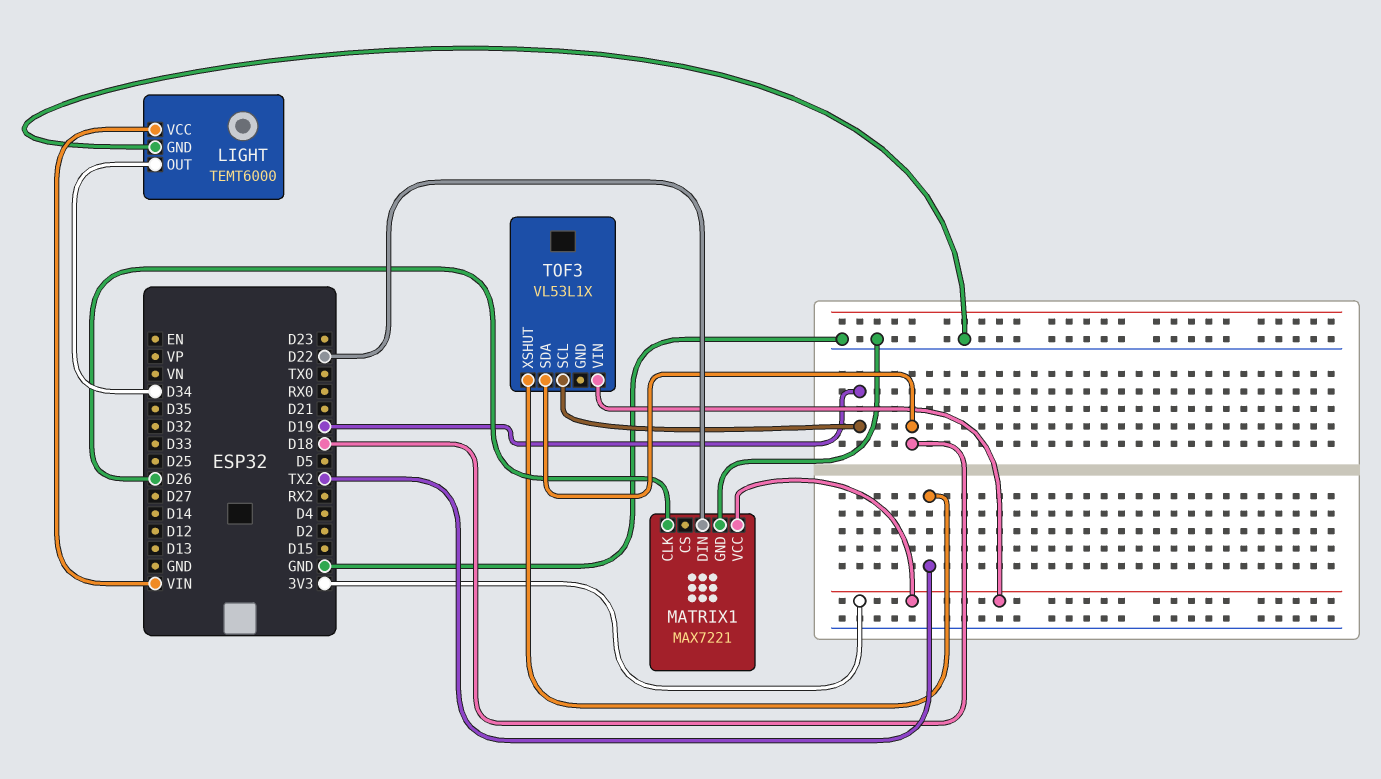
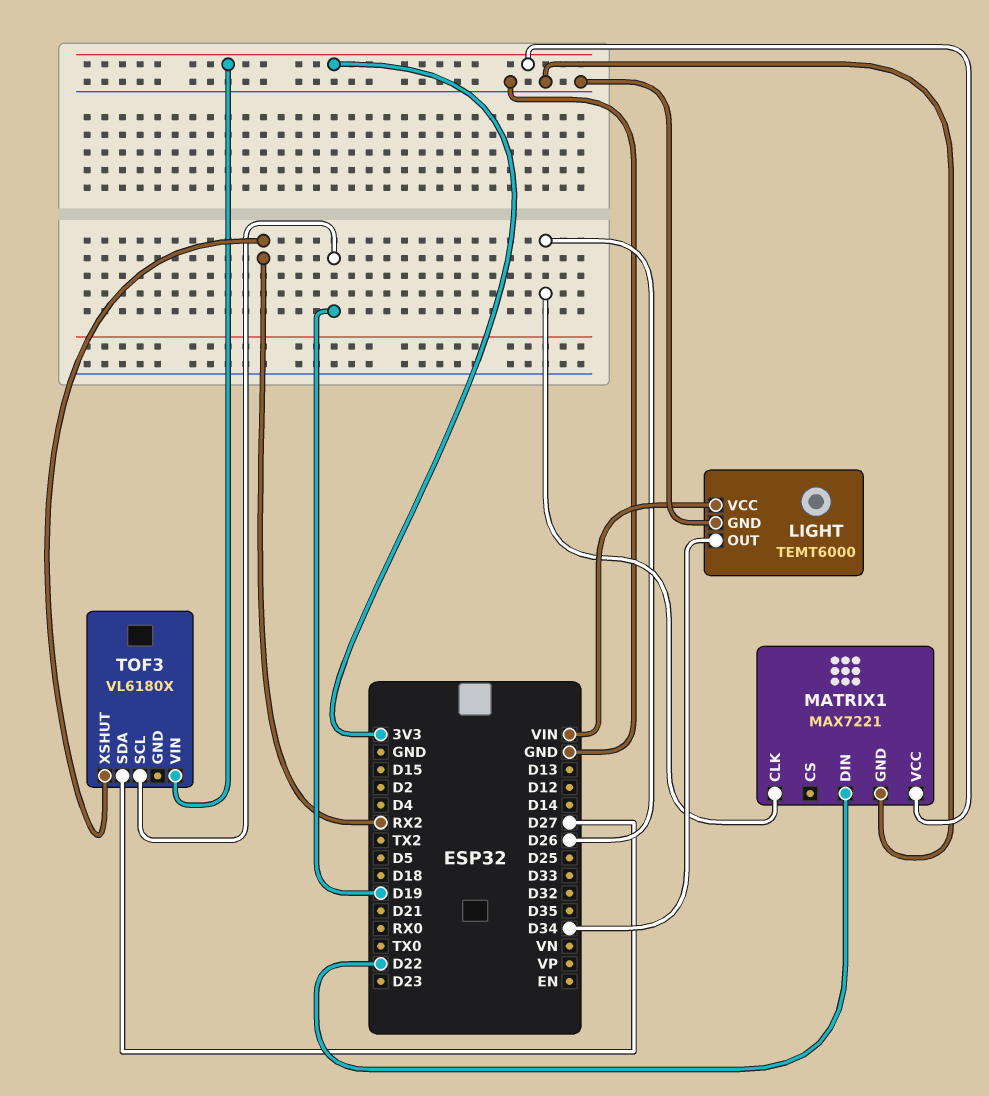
TOF3: VL53L1X -> VL6180X
TOF3 pin SDA: D18 -> D27
TOF3 pin XSHUT: TX2 -> RX2

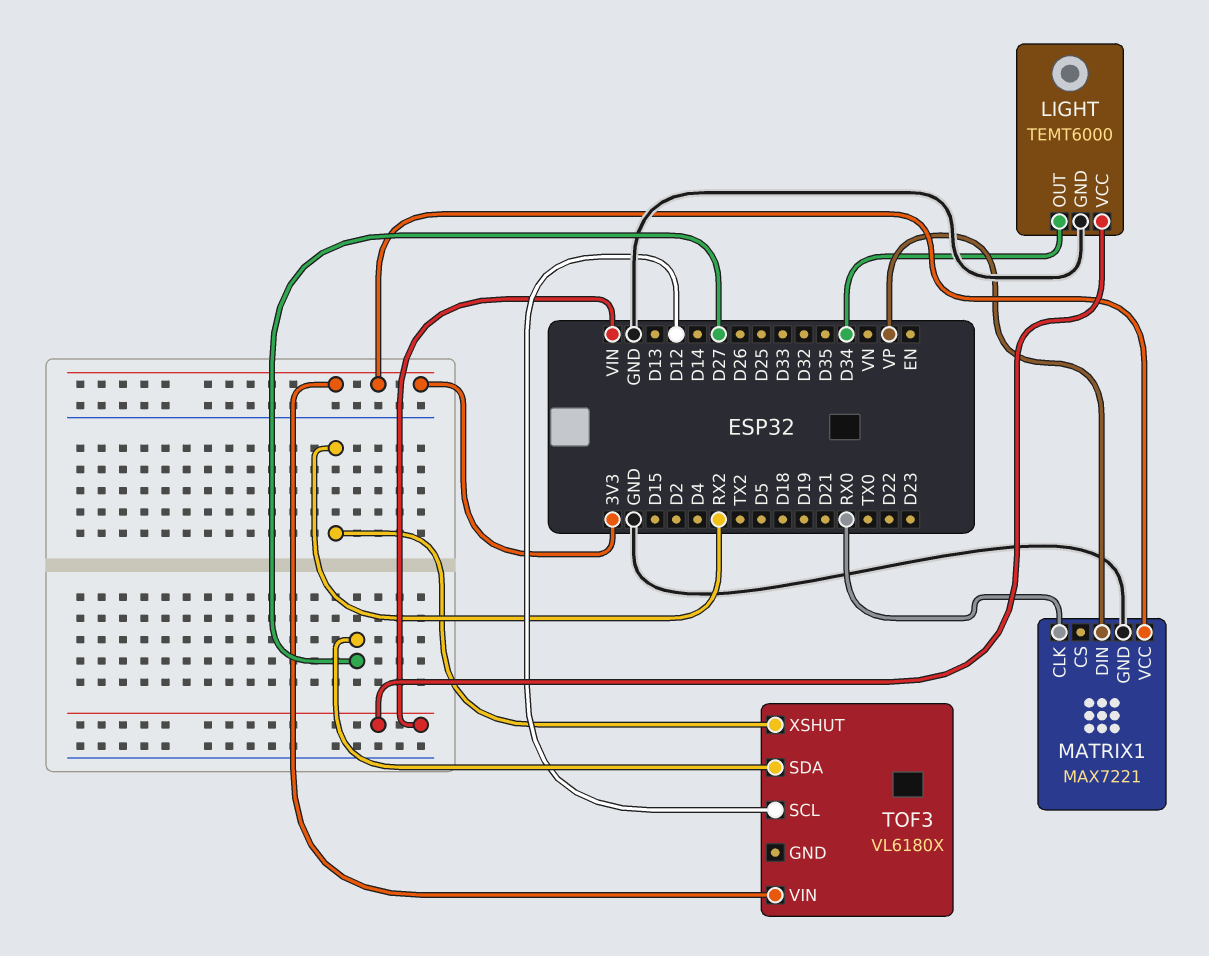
MATRIX1 pin CLK: D26 -> RX0
MATRIX1 pin DIN: D22 -> VP
TOF3 pin SCL: D19 -> D12

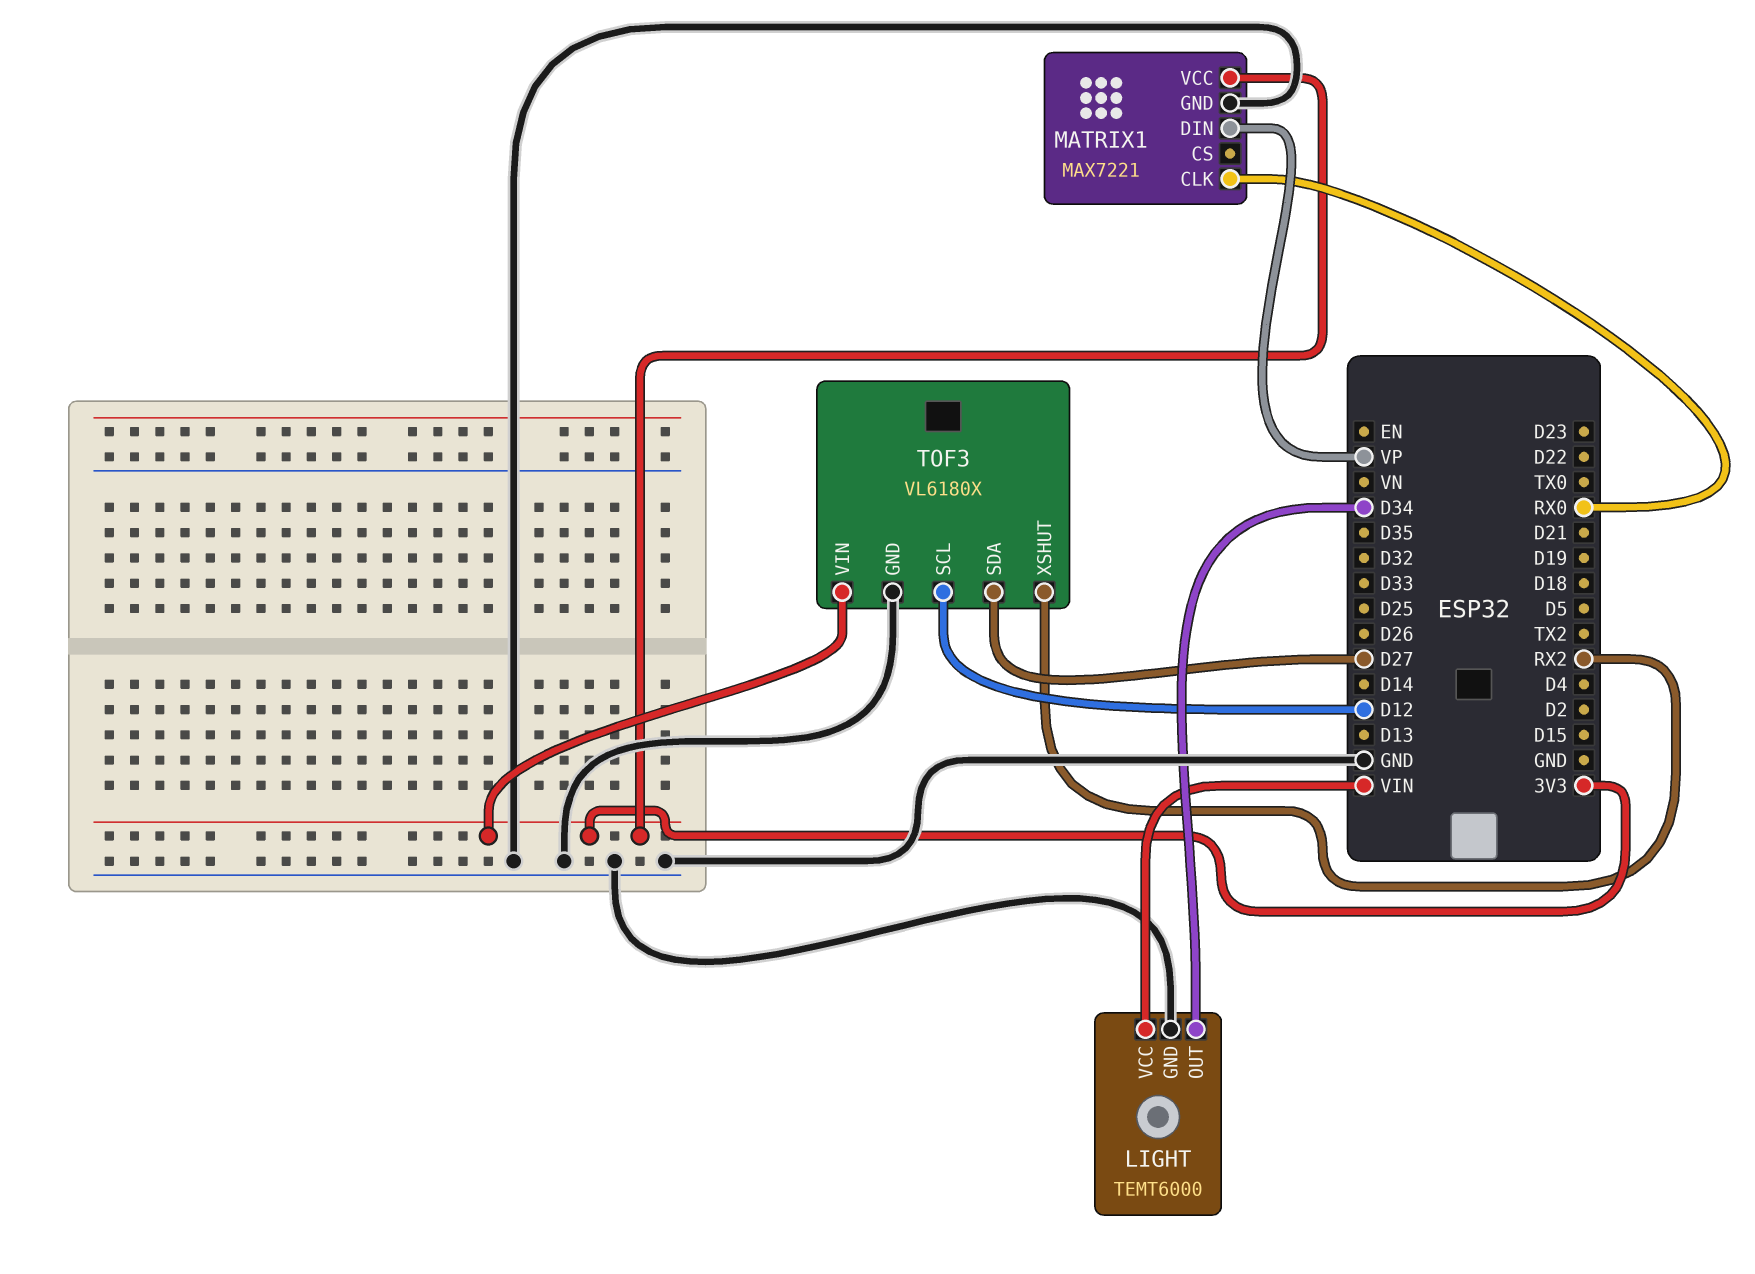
TOF3 pin GND: none -> GND

